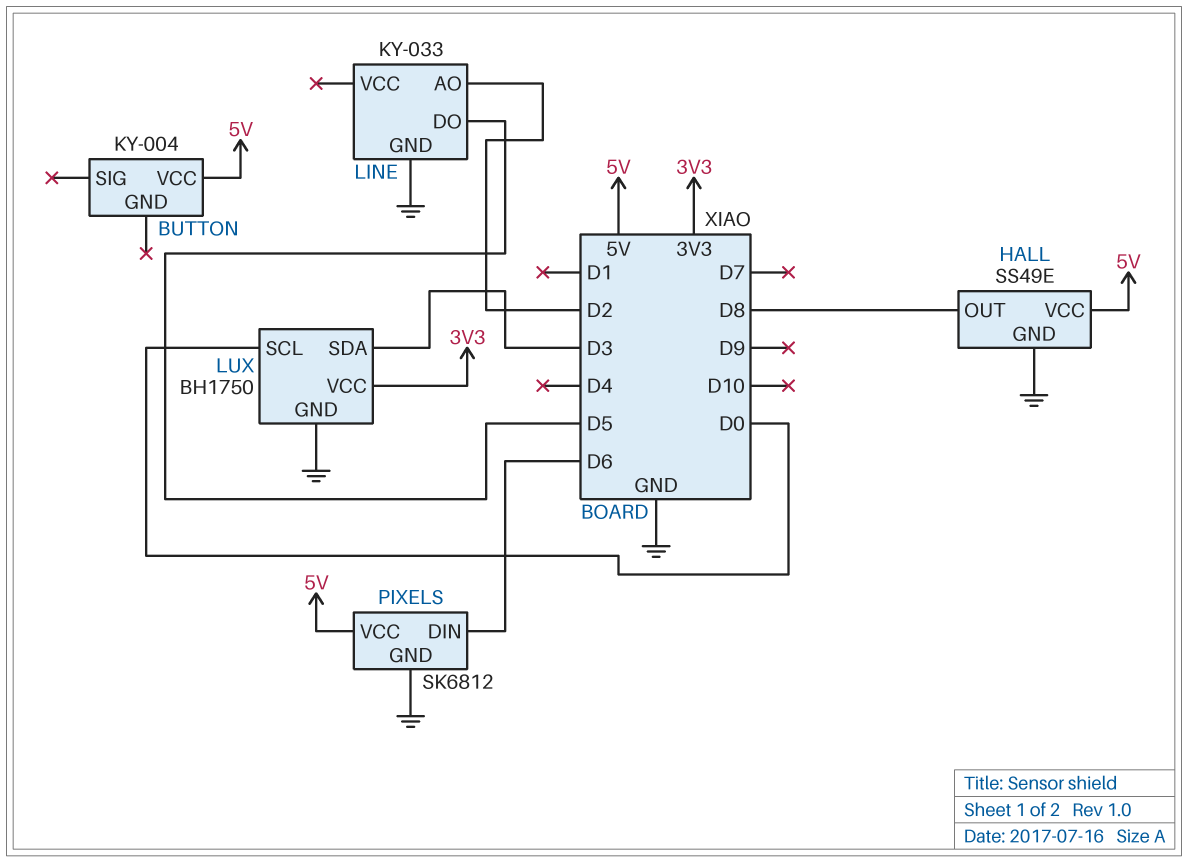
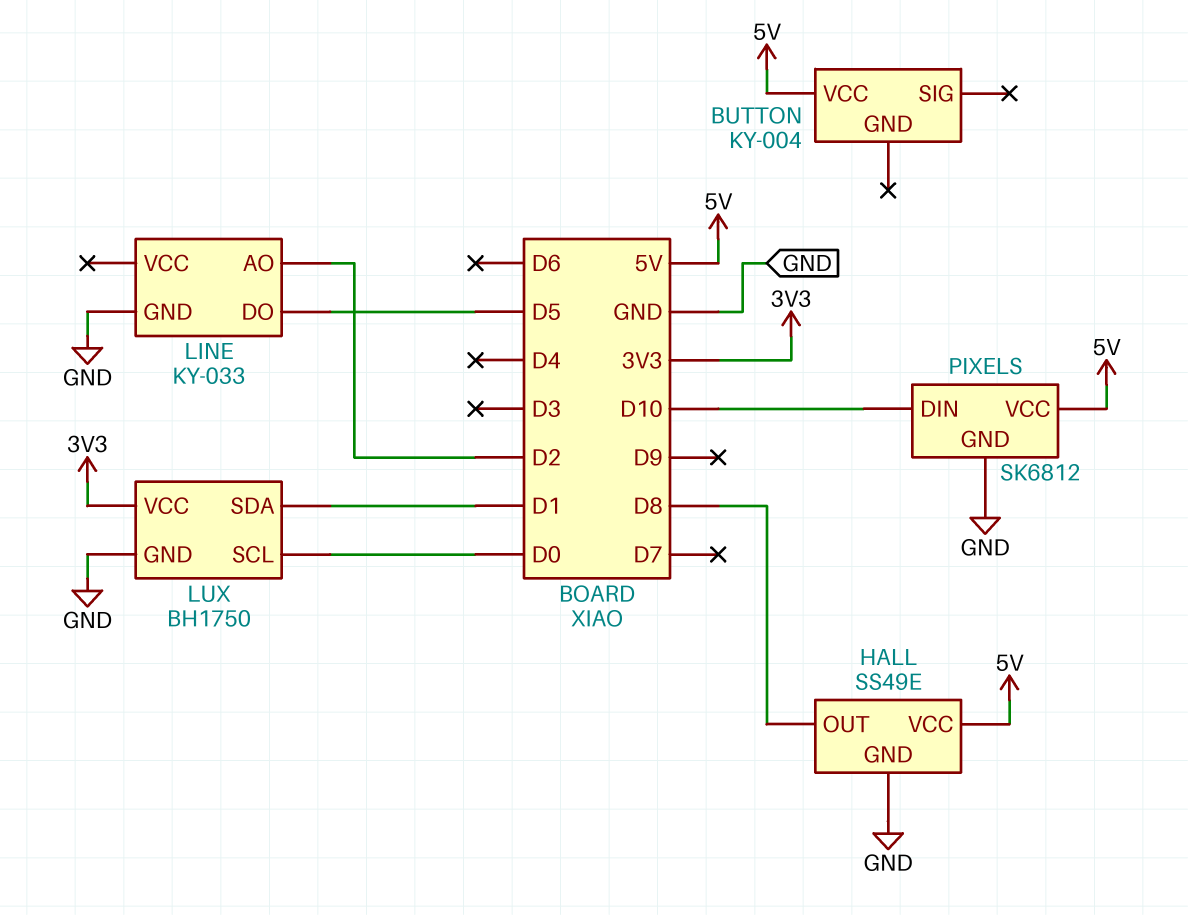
LUX pin SDA: D3 -> D1
PIXELS pin DIN: D6 -> D10

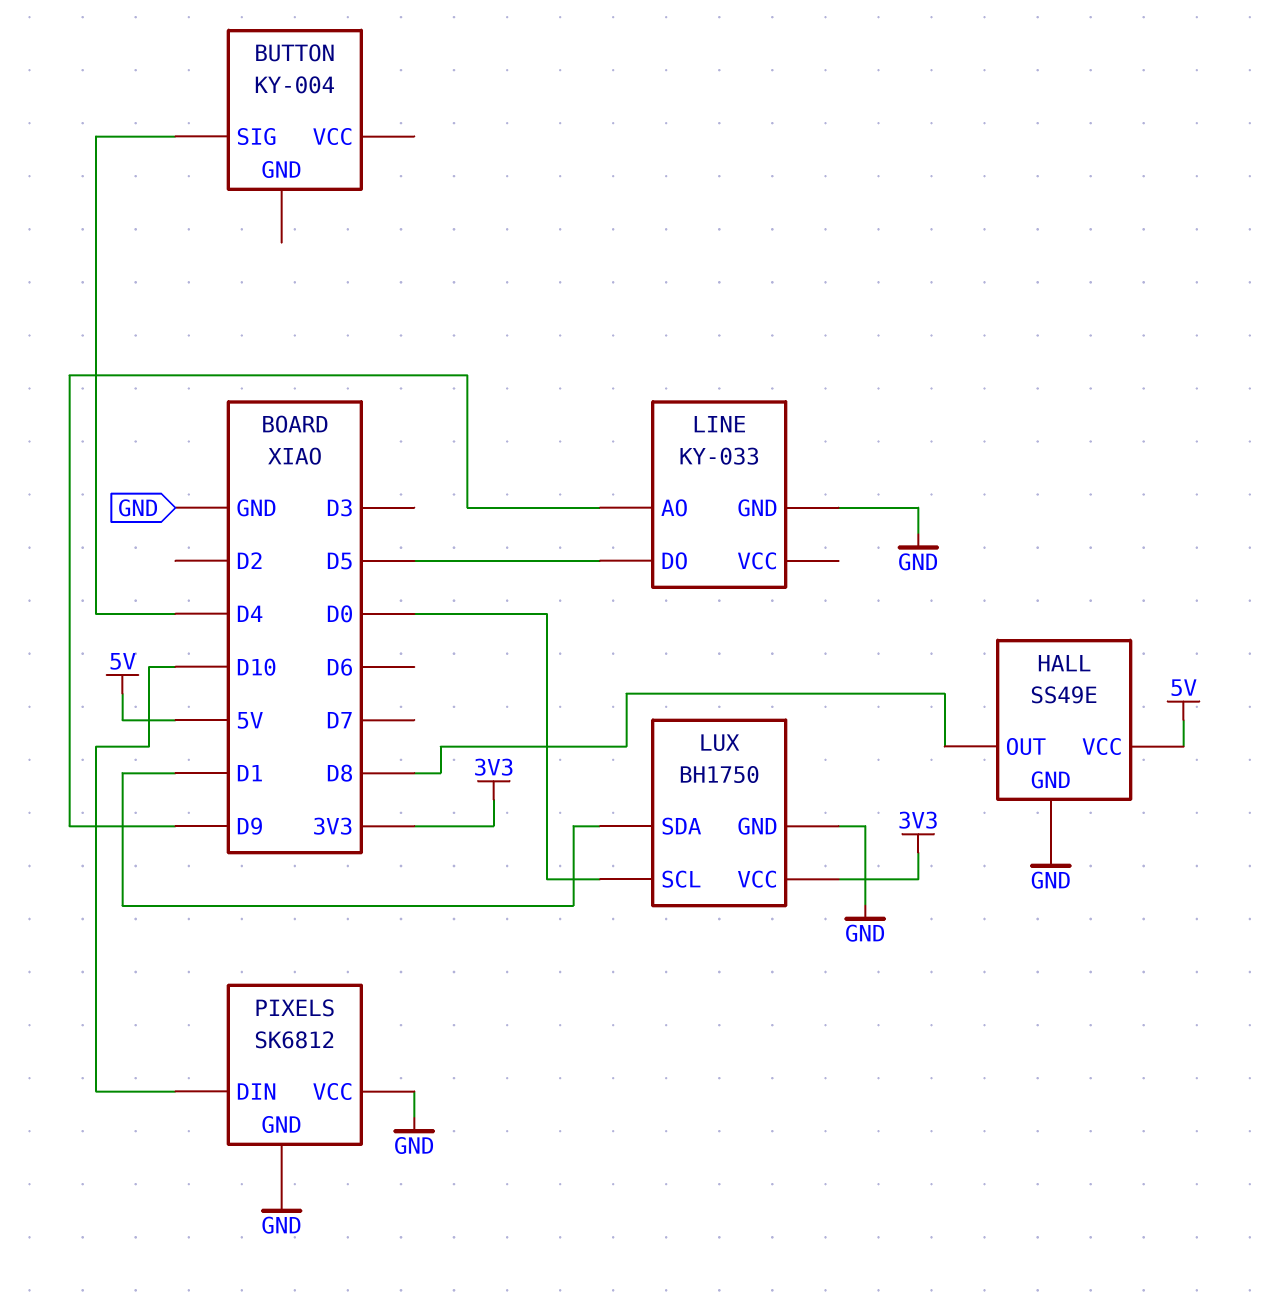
BUTTON pin SIG: none -> D4
BUTTON pin VCC: 5V -> none
LINE pin AO: D2 -> D9
PIXELS pin VCC: 5V -> GND

